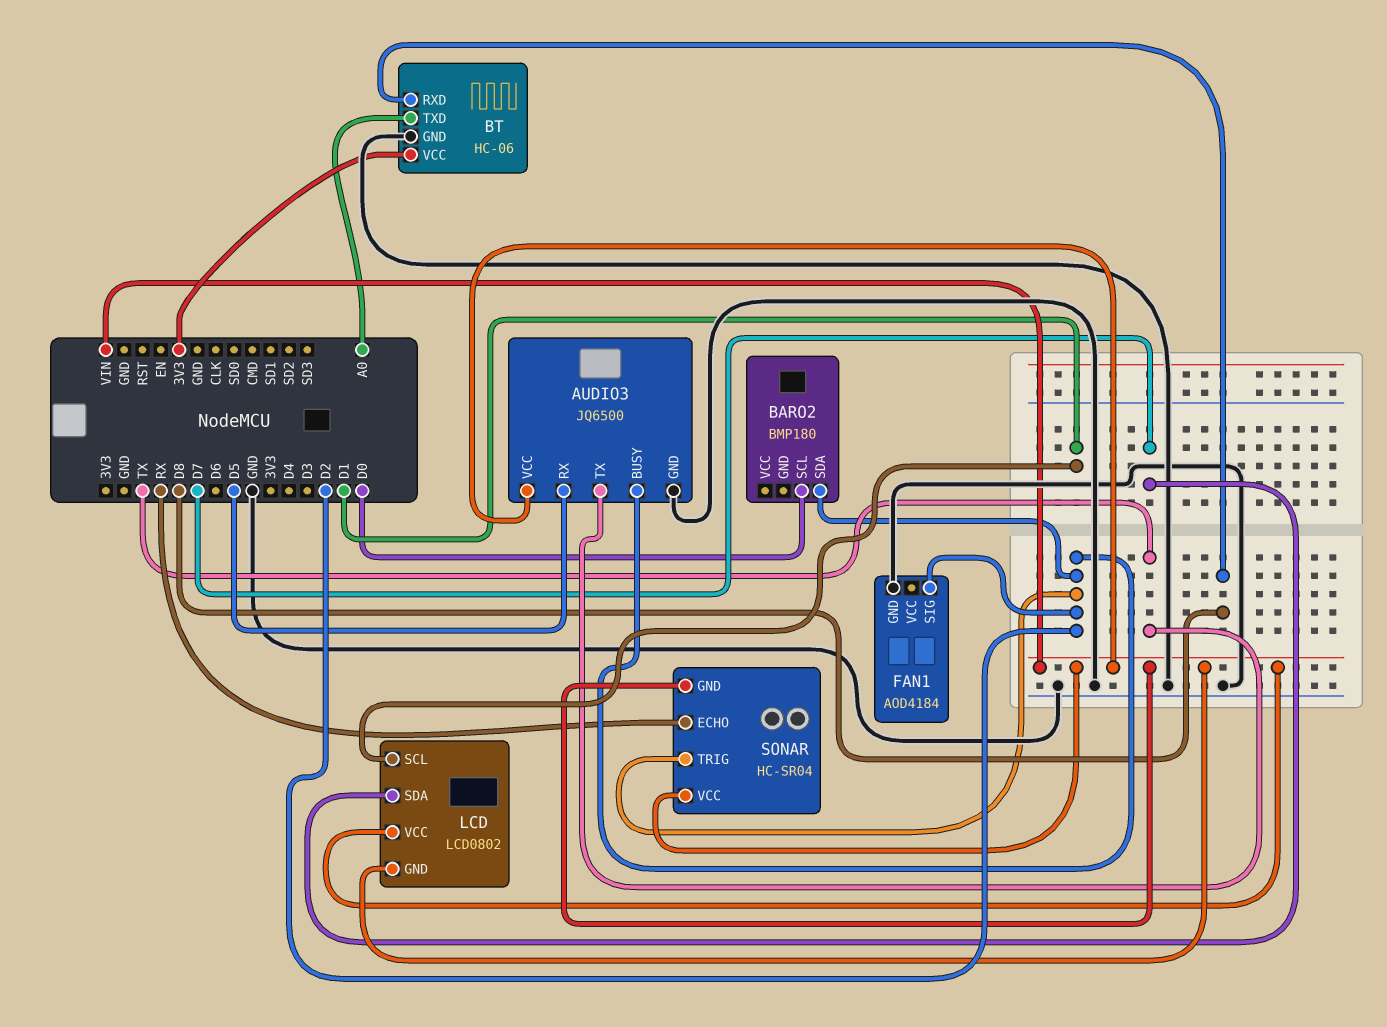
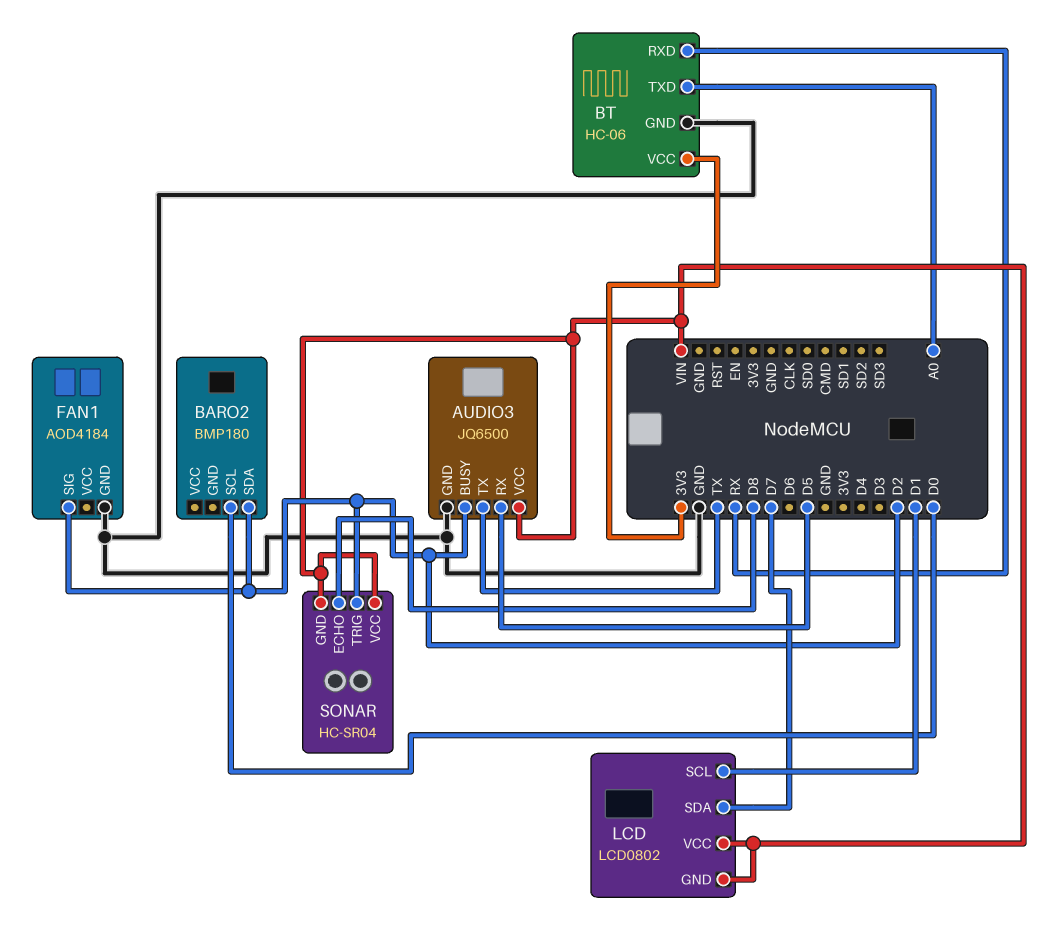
BT pin RXD: D8 -> RX
SONAR pin ECHO: RX -> D8

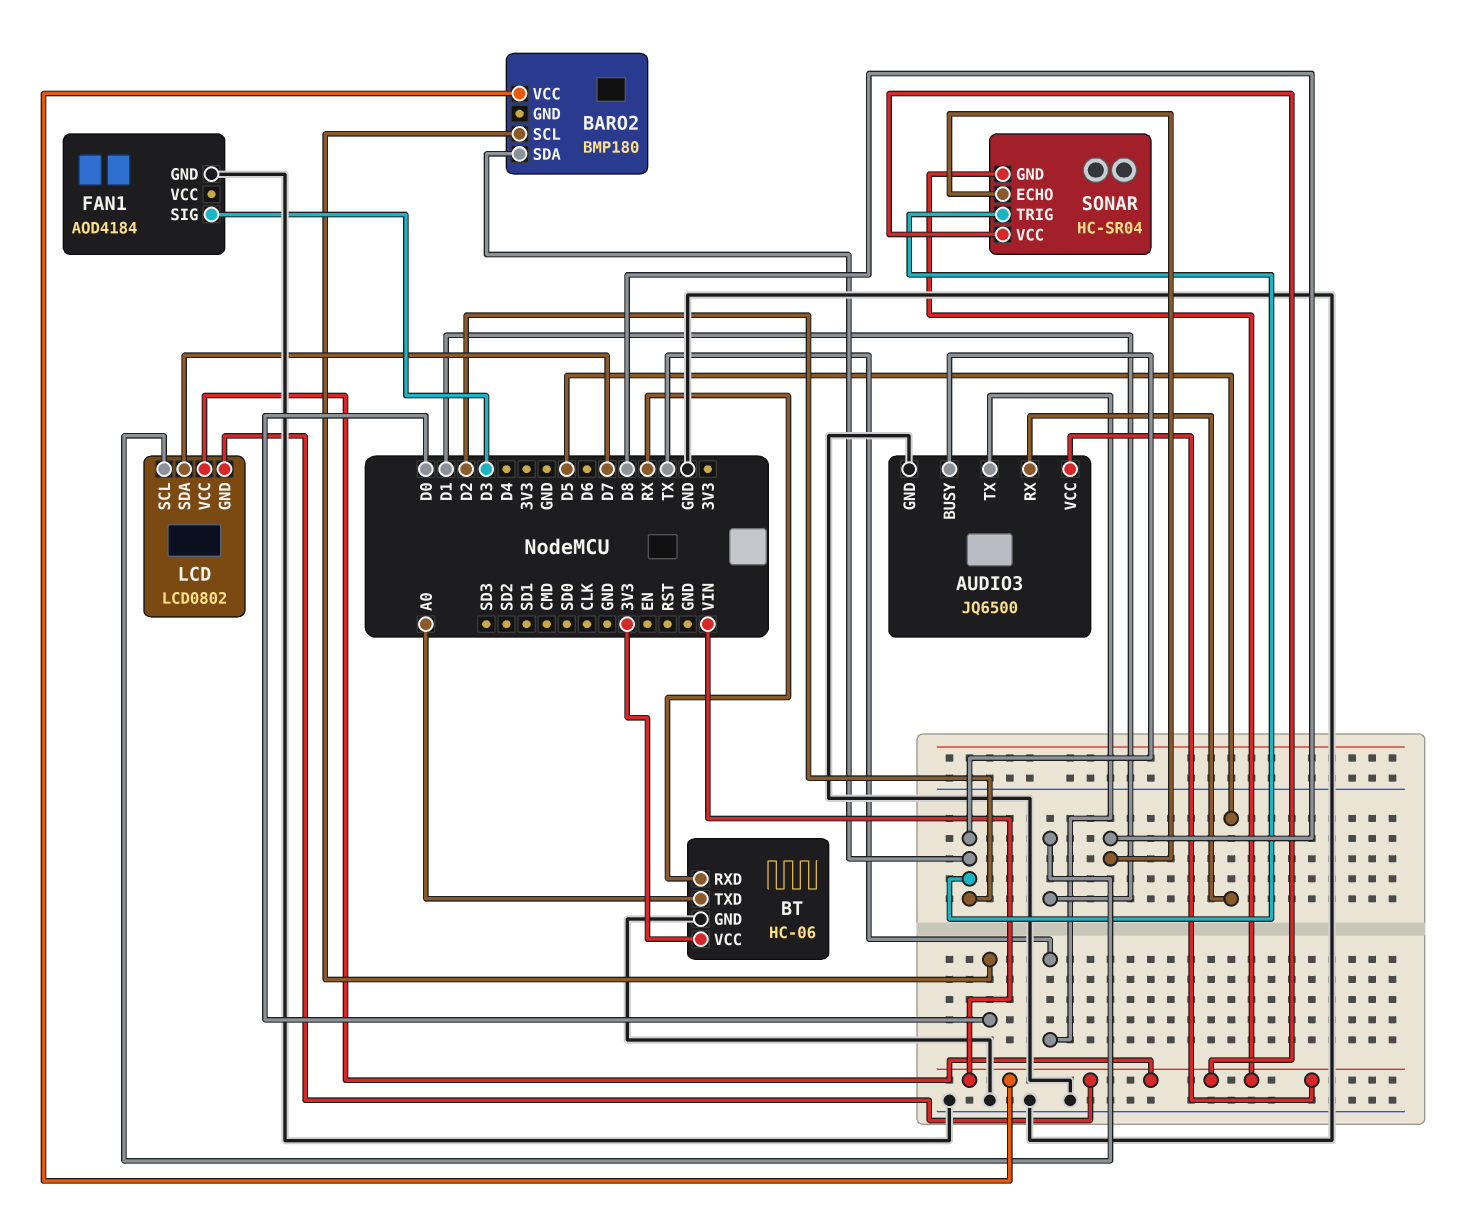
BARO2 pin VCC: none -> VIN
FAN1 pin SIG: D2 -> D3

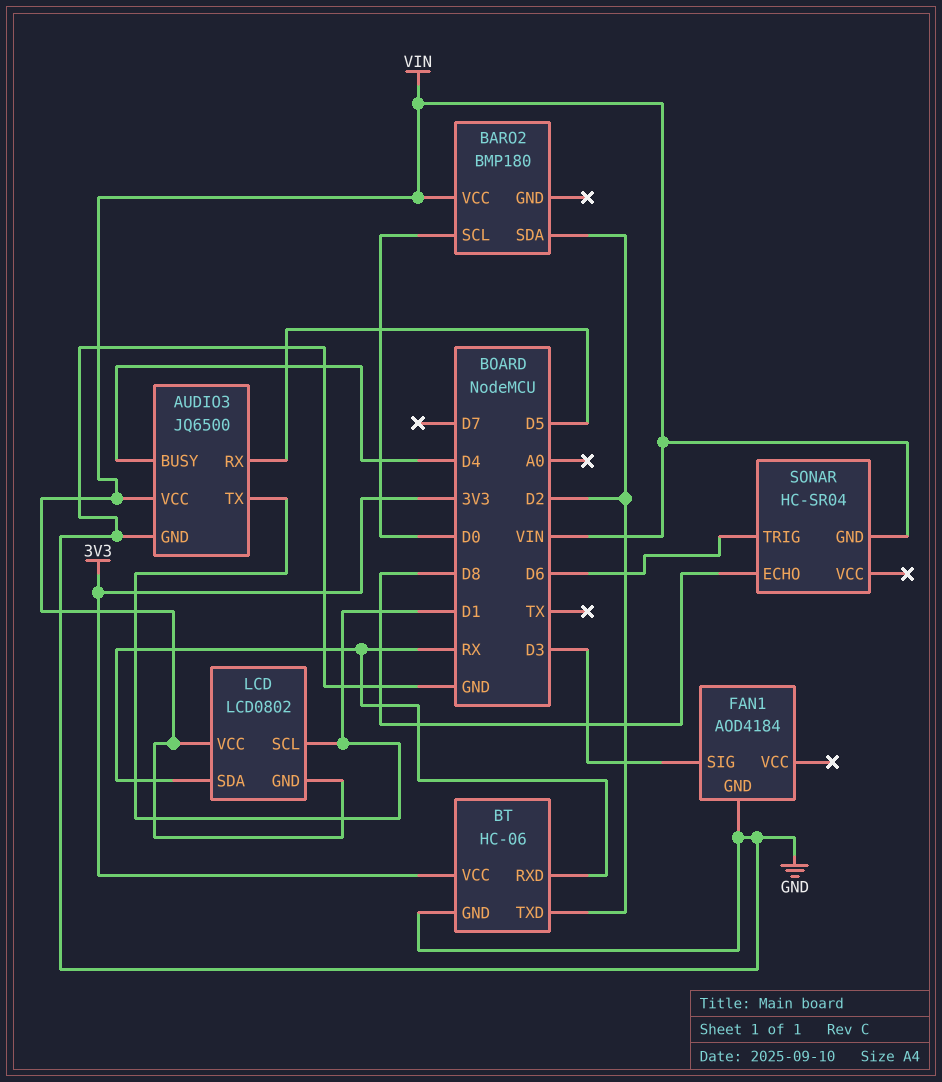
AUDIO3 pin BUSY: D2 -> D4
AUDIO3 pin TX: TX -> D1
BT pin TXD: A0 -> D2
LCD pin SDA: D7 -> RX
SONAR pin TRIG: D2 -> D6
SONAR pin VCC: VIN -> none

